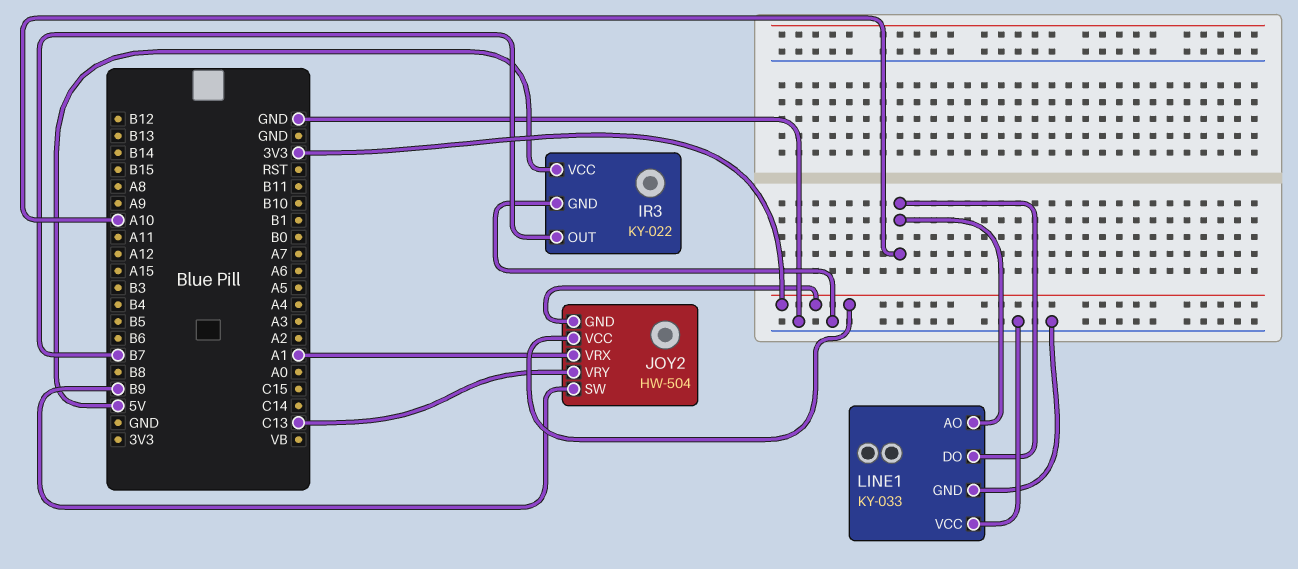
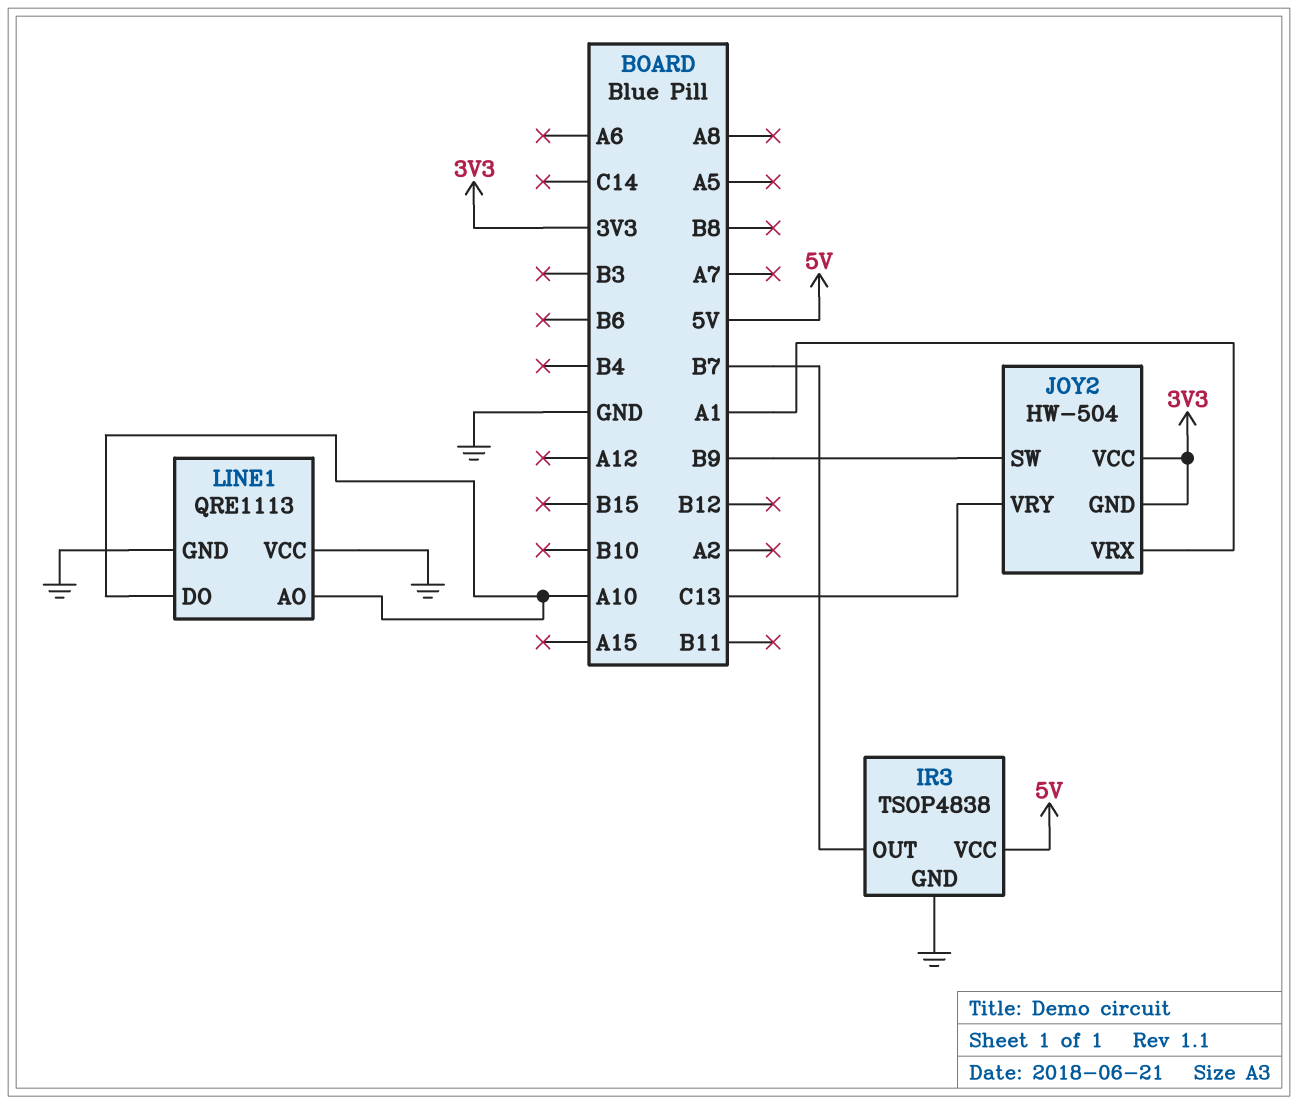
IR3: KY-022 -> TSOP4838
LINE1: KY-033 -> QRE1113

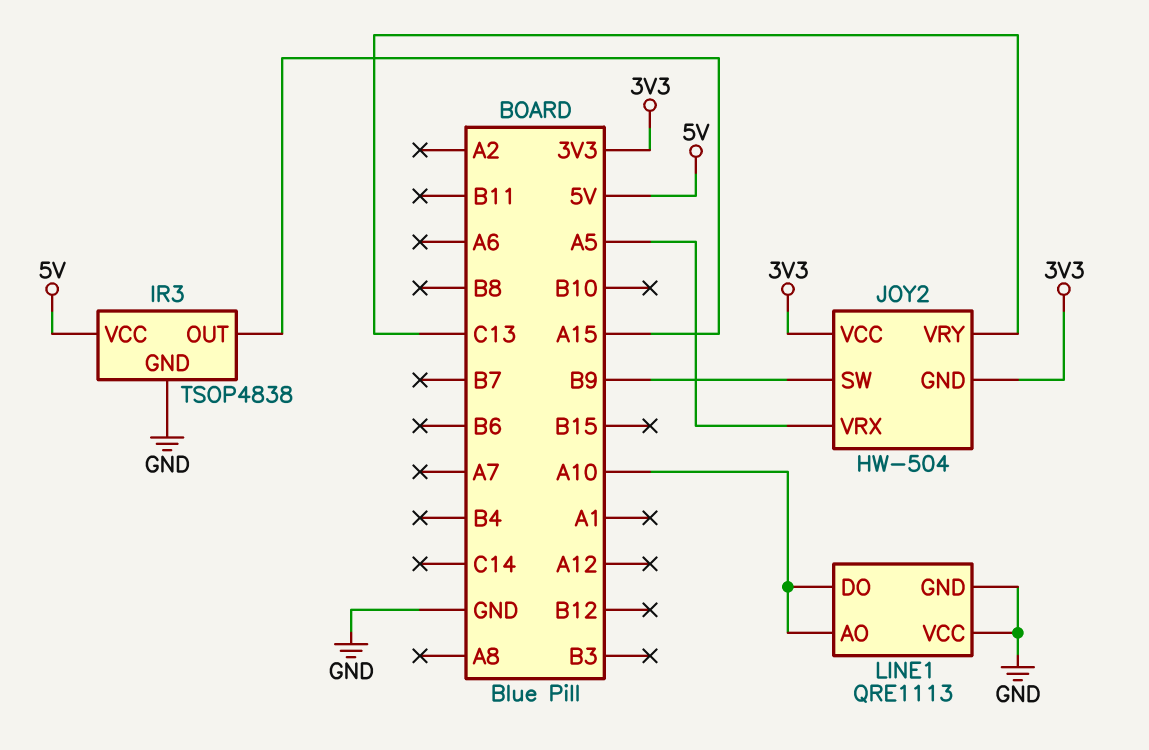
IR3 pin OUT: B7 -> A15
JOY2 pin VRX: A1 -> A5

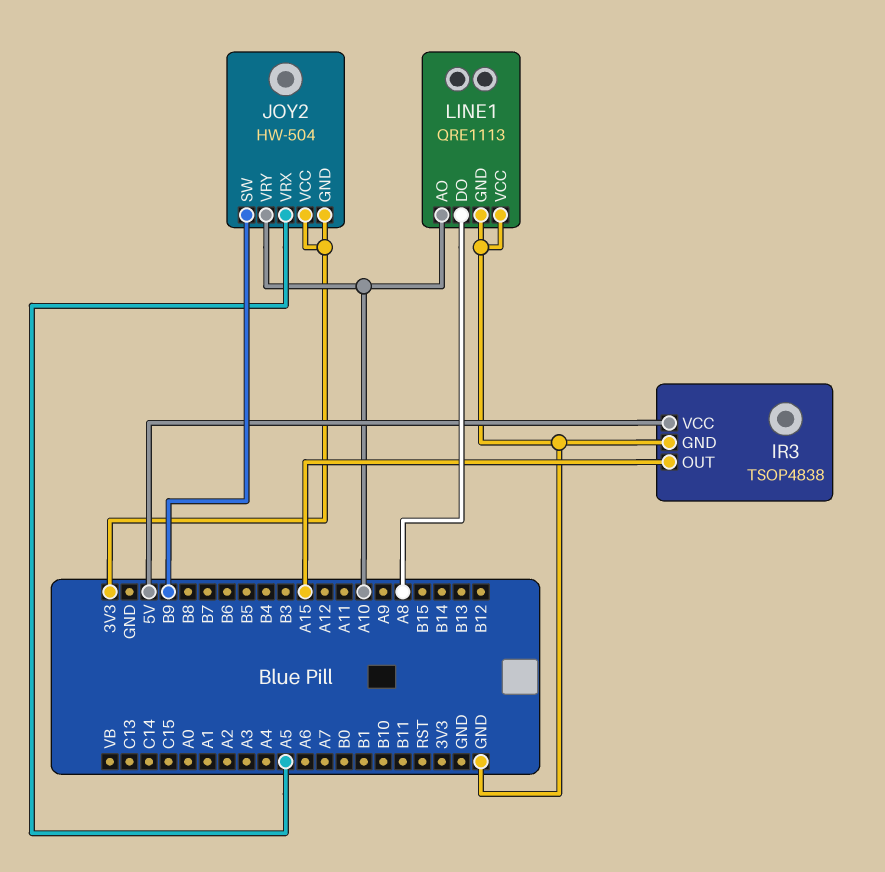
JOY2 pin VRY: C13 -> A10
LINE1 pin DO: A10 -> A8

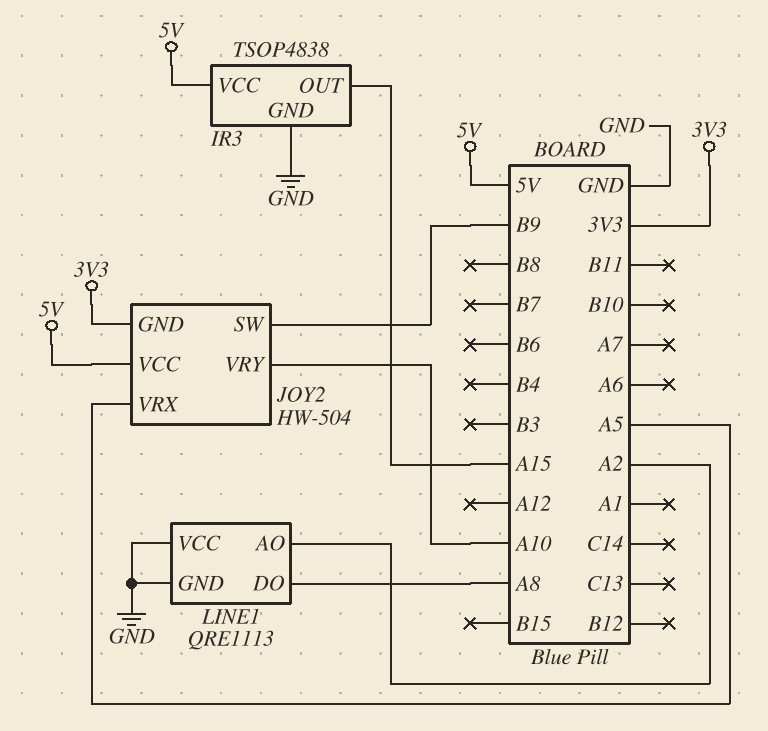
JOY2 pin VCC: 3V3 -> 5V
LINE1 pin AO: A10 -> A2

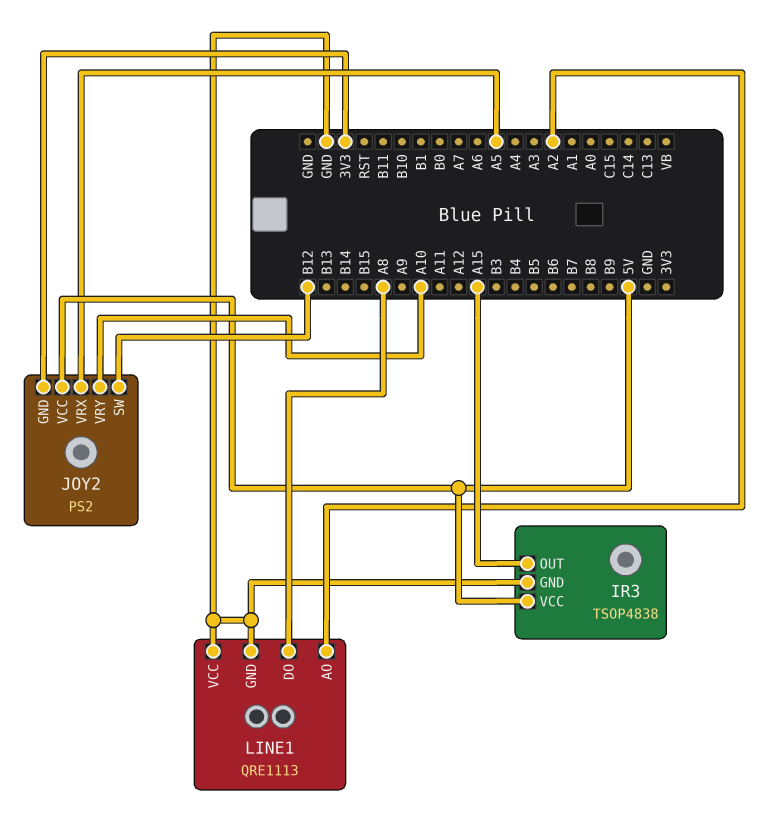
JOY2: HW-504 -> PS2
JOY2 pin SW: B9 -> B12

